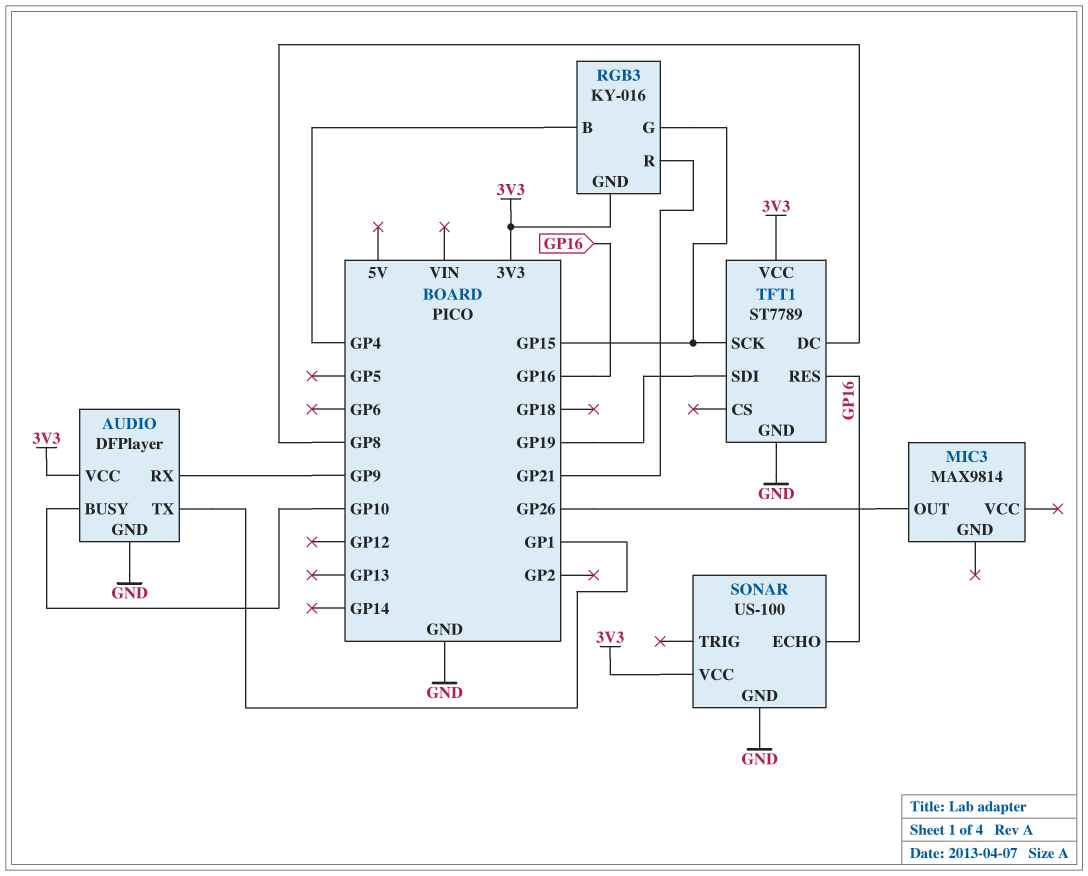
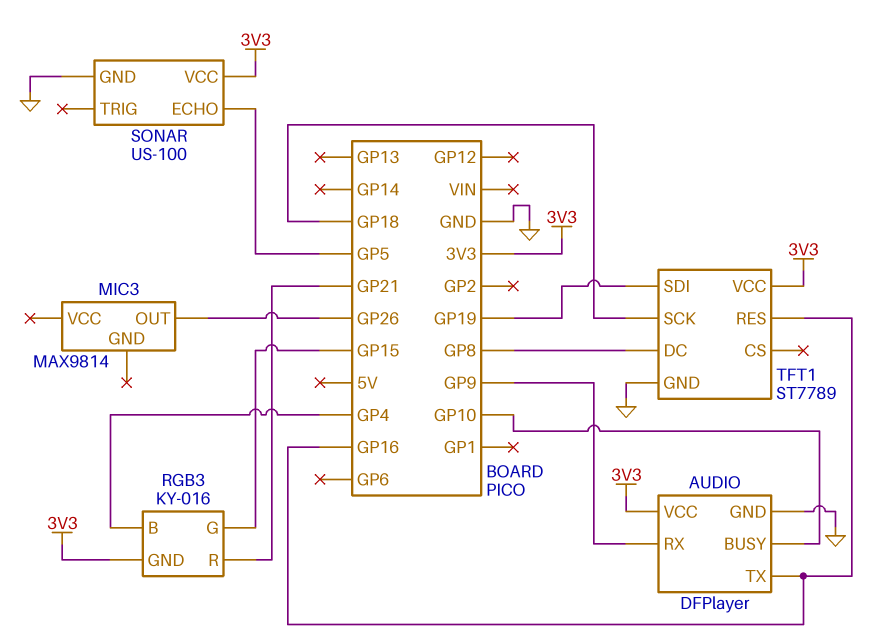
AUDIO pin TX: GP1 -> GP16
SONAR pin ECHO: GP16 -> GP5
TFT1 pin SCK: GP15 -> GP18

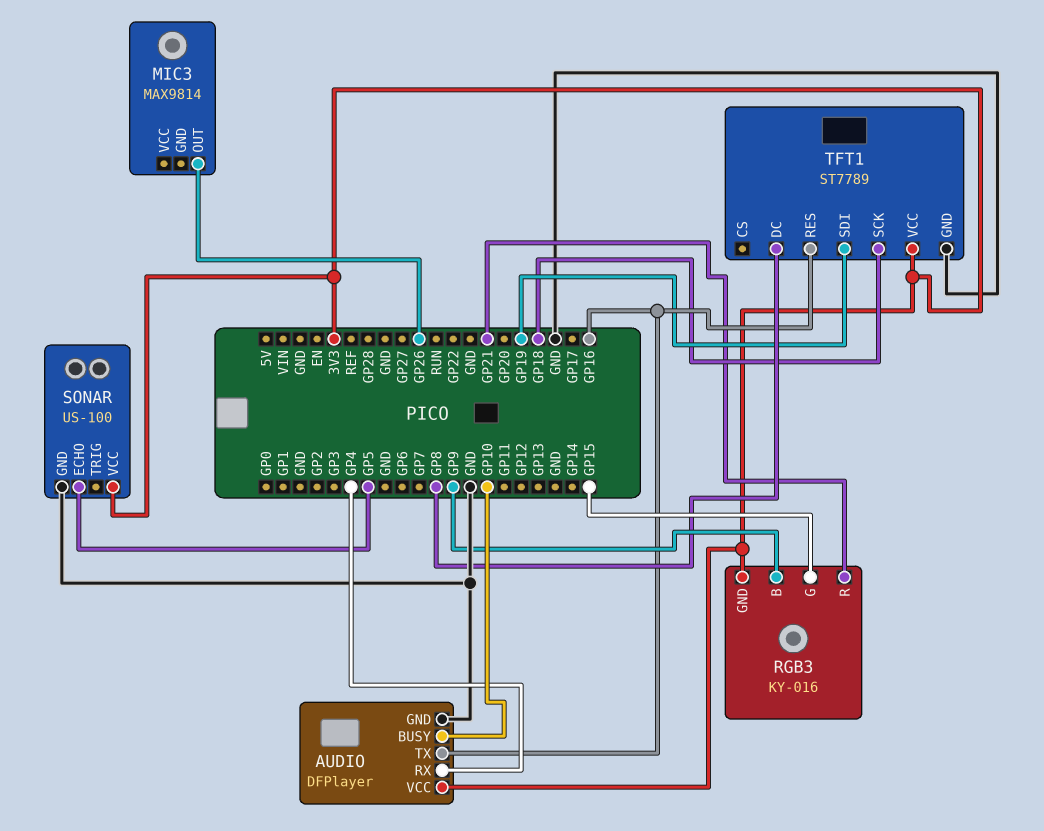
AUDIO pin RX: GP9 -> GP4
RGB3 pin B: GP4 -> GP9

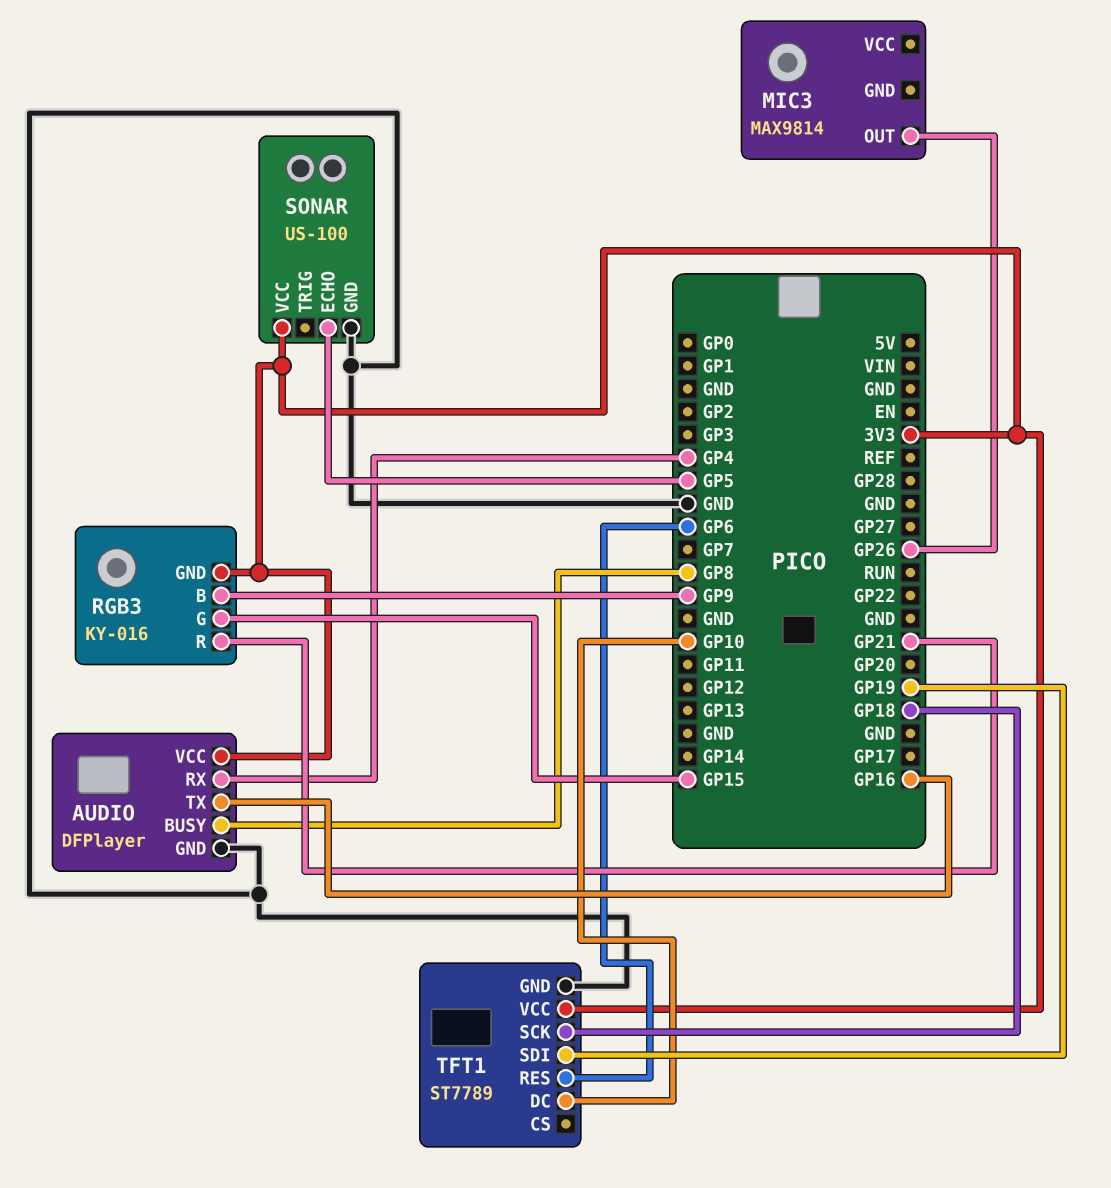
AUDIO pin BUSY: GP10 -> GP8
TFT1 pin DC: GP8 -> GP10
TFT1 pin RES: GP16 -> GP6

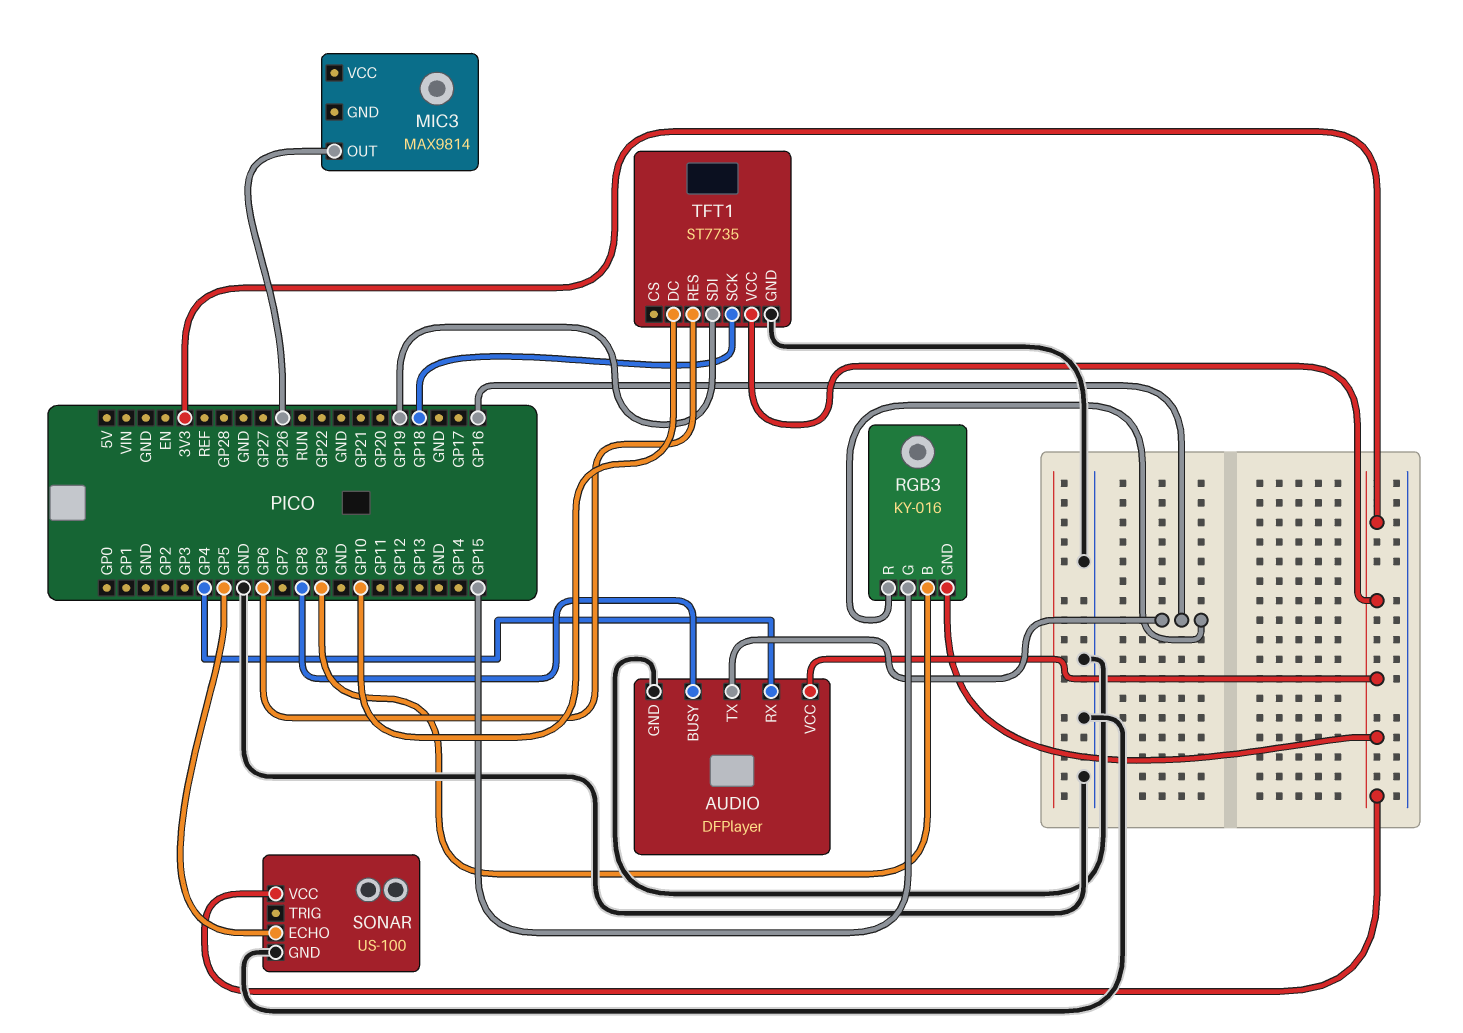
RGB3 pin R: GP21 -> GP16
TFT1: ST7789 -> ST7735

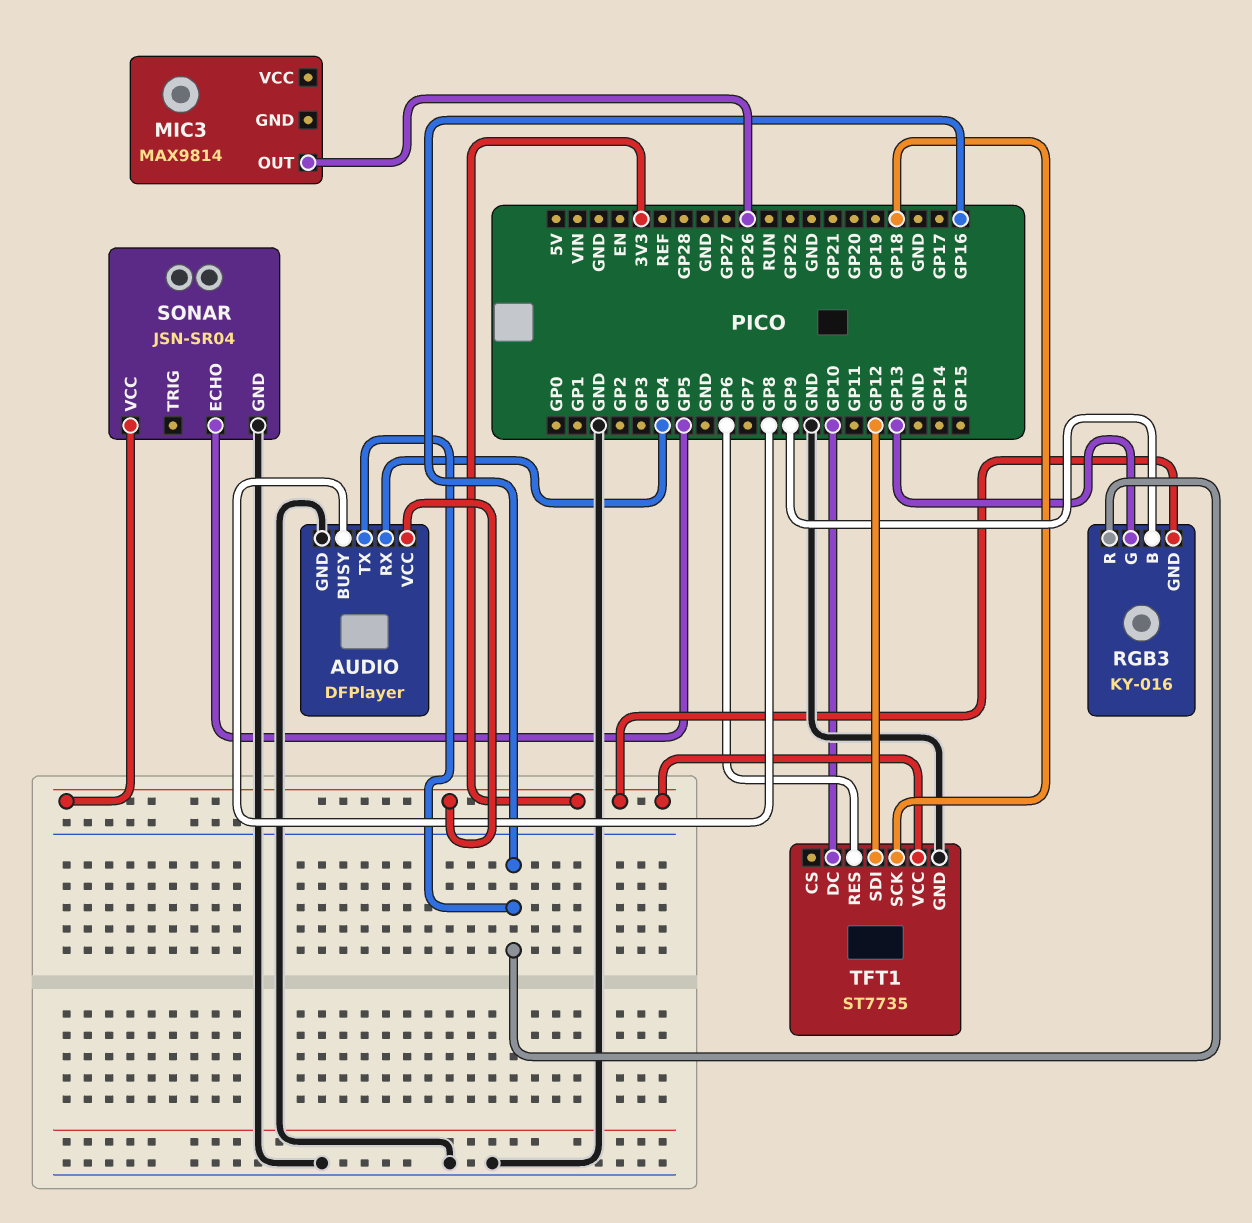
RGB3 pin G: GP15 -> GP13
SONAR: US-100 -> JSN-SR04
TFT1 pin SDI: GP19 -> GP12

